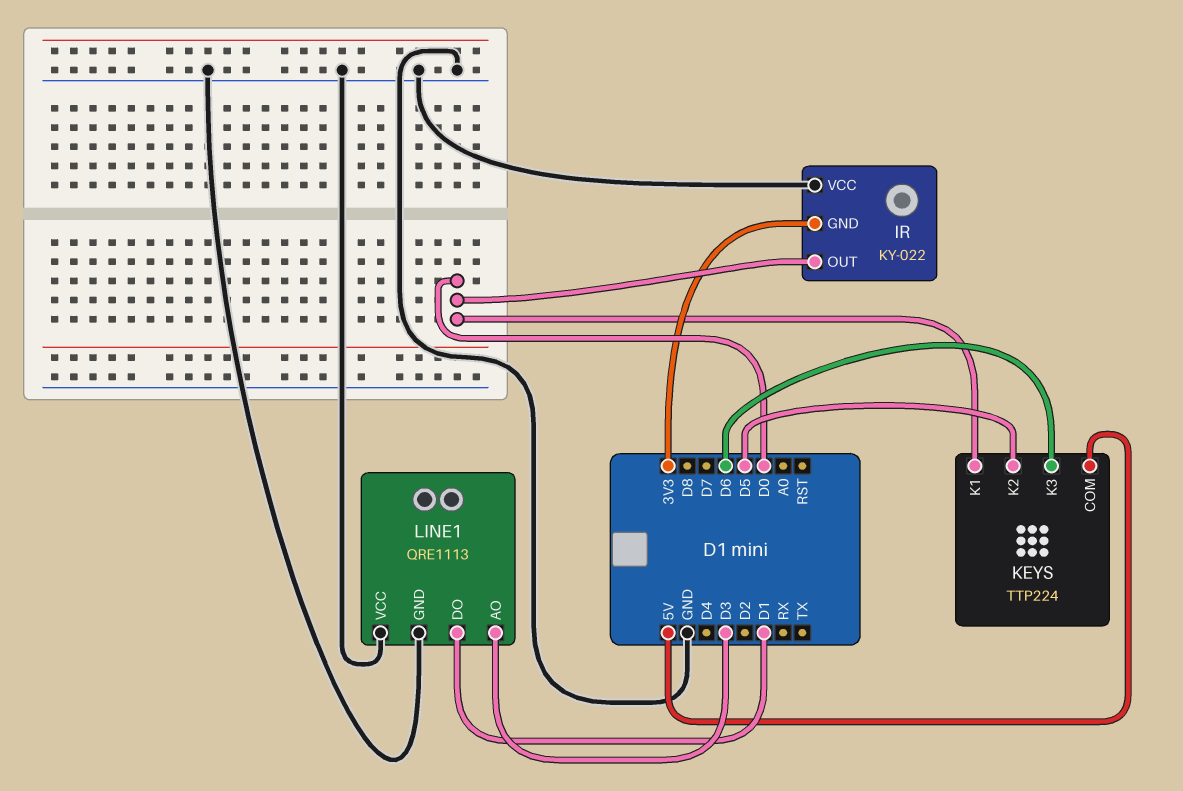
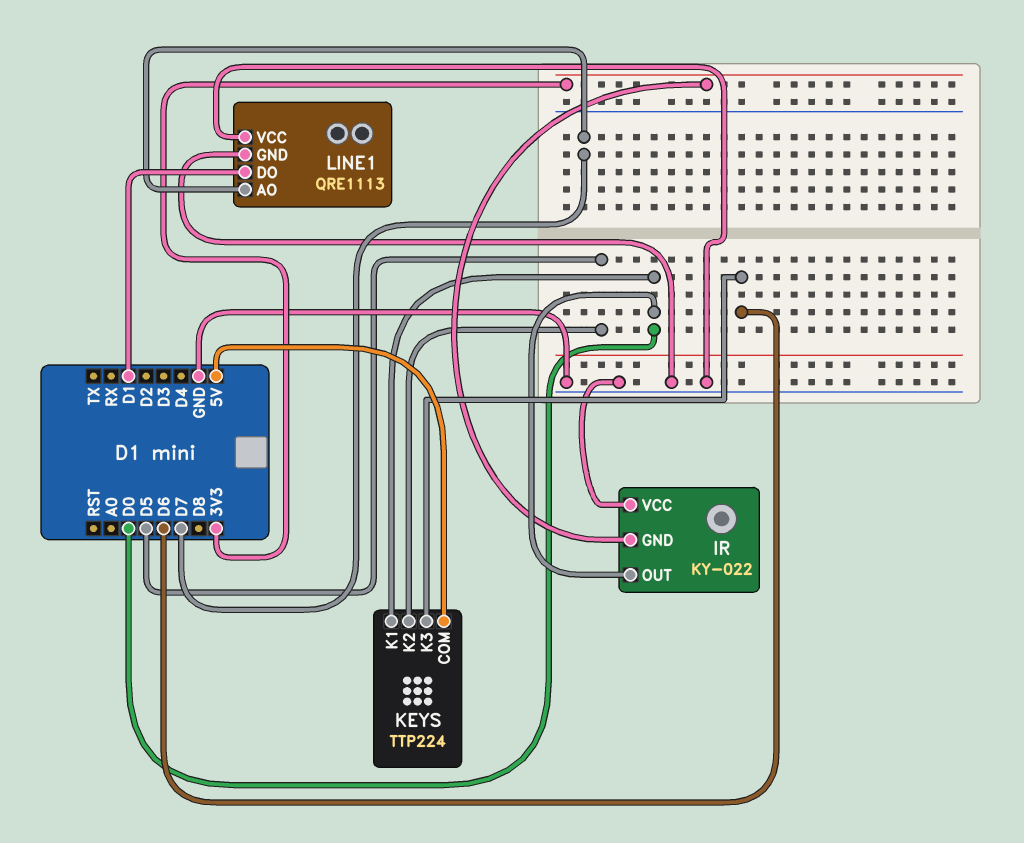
LINE1 pin AO: D3 -> D7

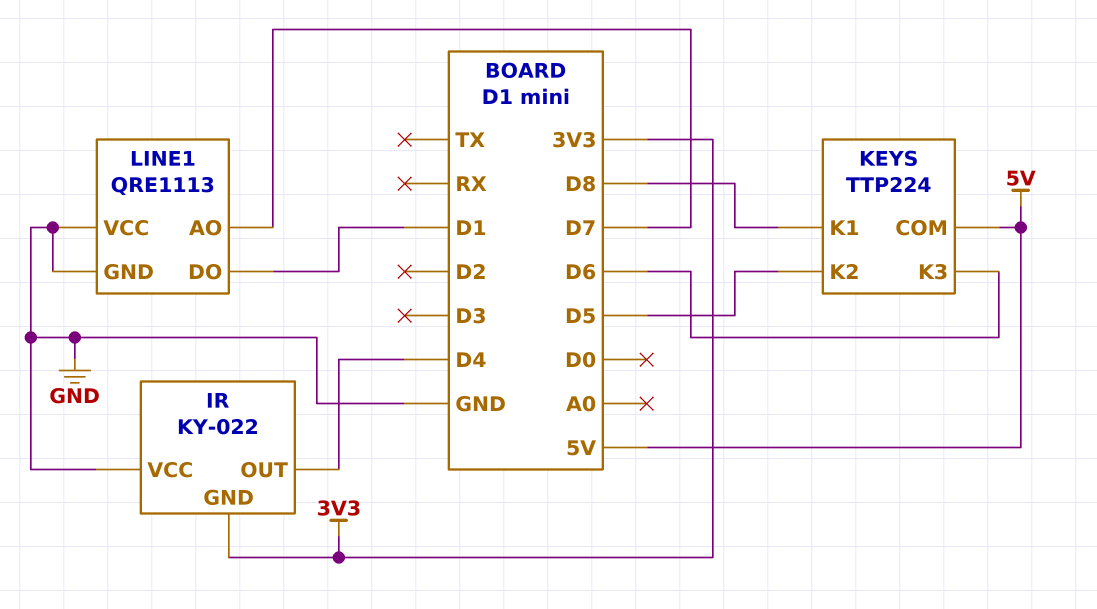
IR pin OUT: D0 -> D4
KEYS pin K1: D0 -> D8

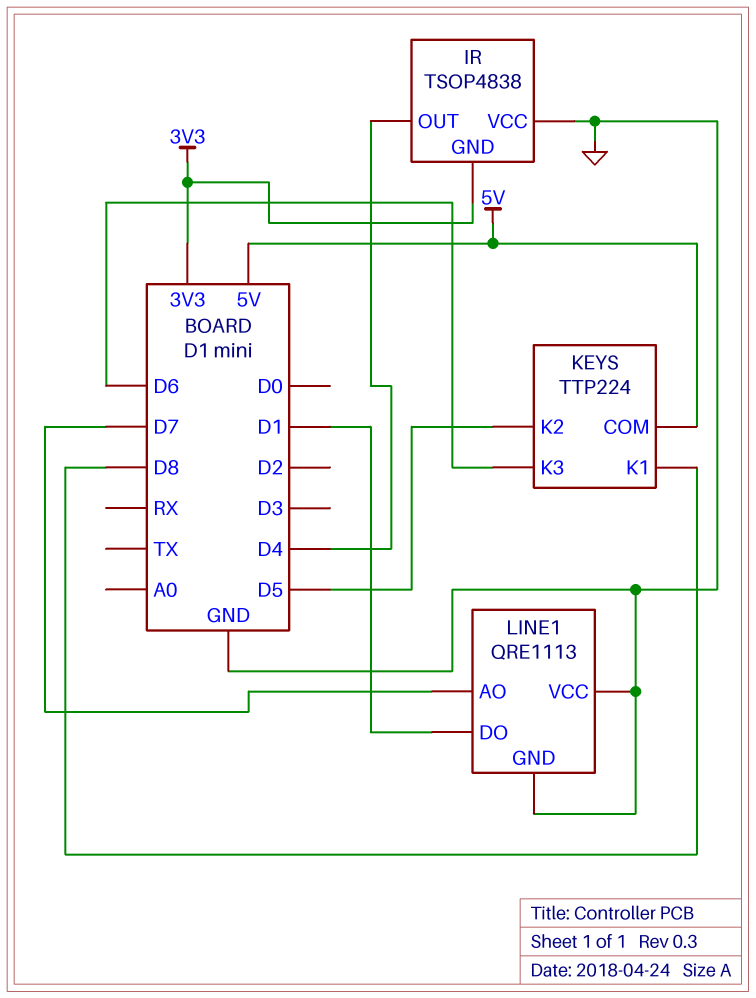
IR: KY-022 -> TSOP4838

